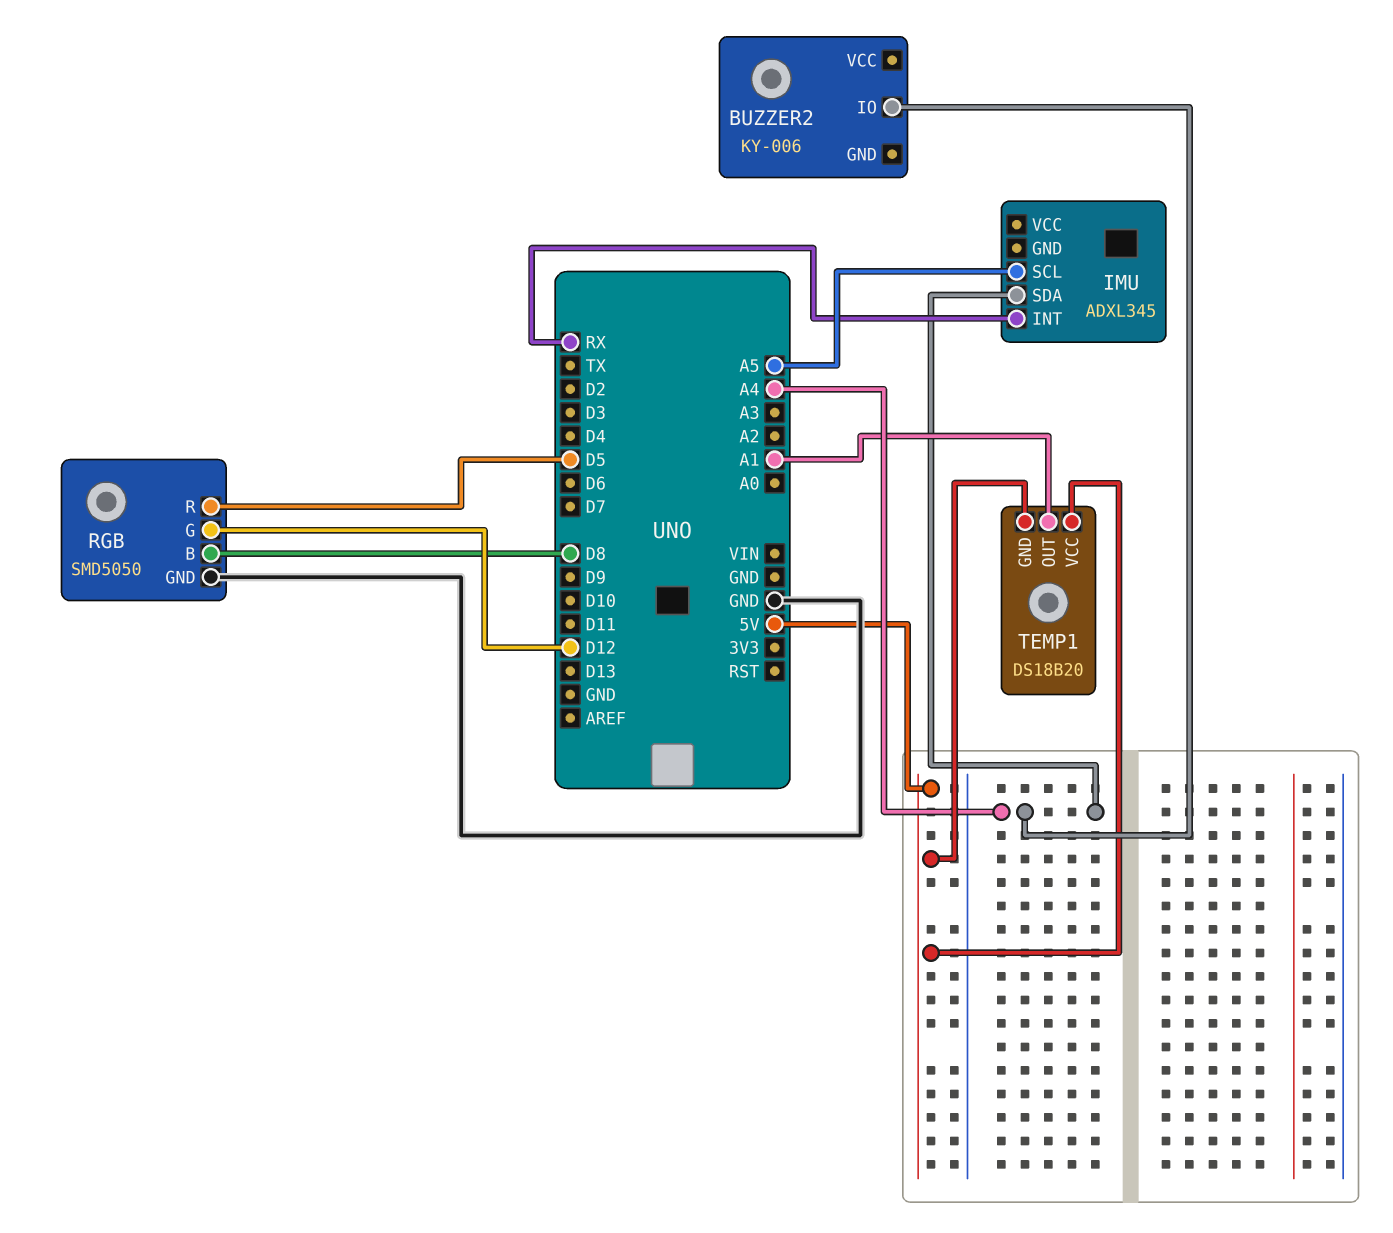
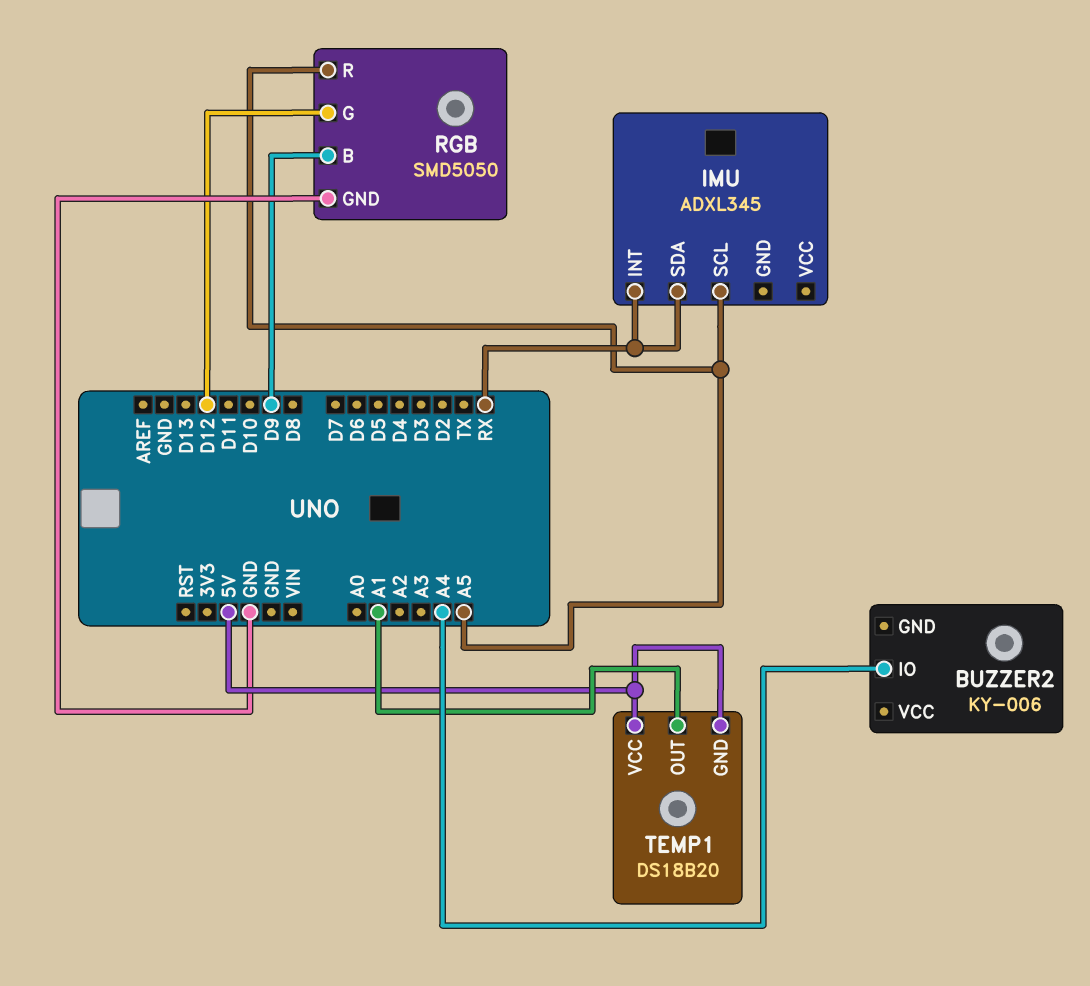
IMU pin SDA: A4 -> RX
RGB pin B: D8 -> D9
RGB pin R: D5 -> A5

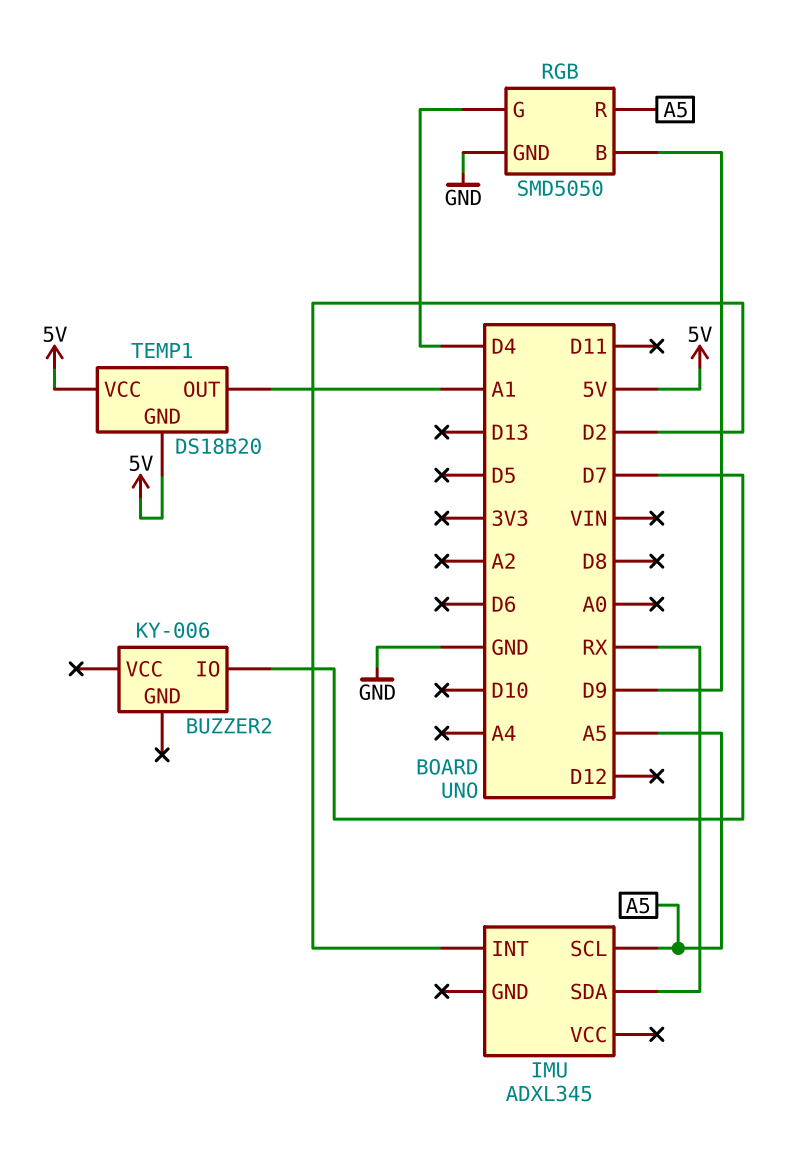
BUZZER2 pin IO: A4 -> D7
IMU pin INT: RX -> D2
RGB pin G: D12 -> D4

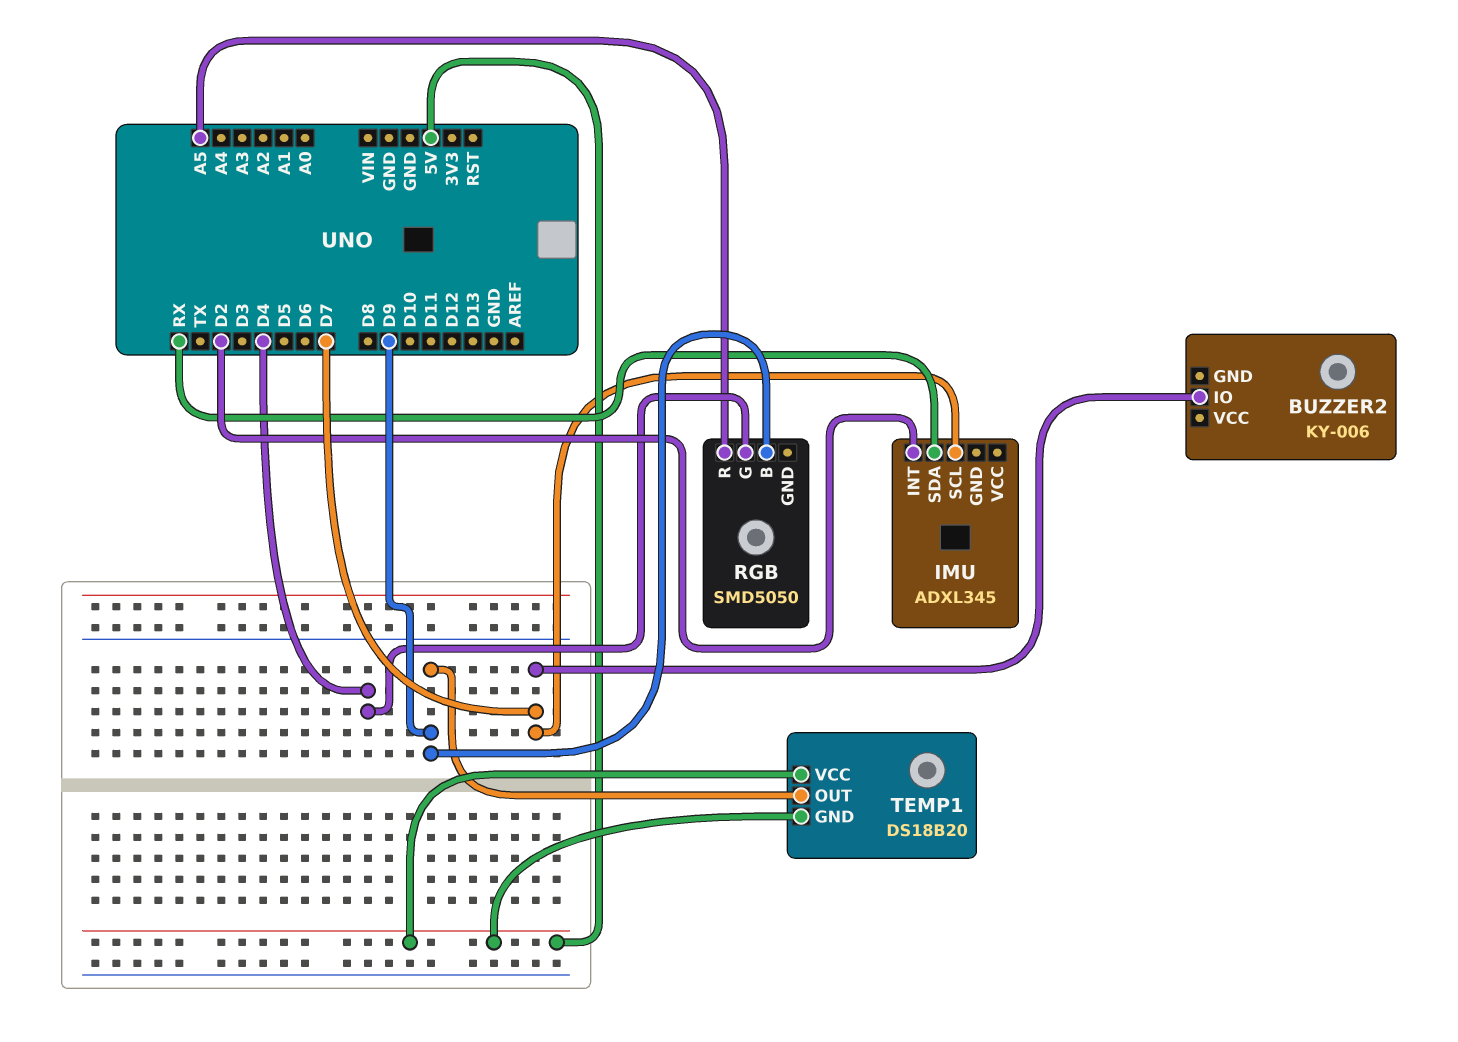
IMU pin SCL: A5 -> D7
RGB pin GND: GND -> none
TEMP1 pin OUT: A1 -> D9

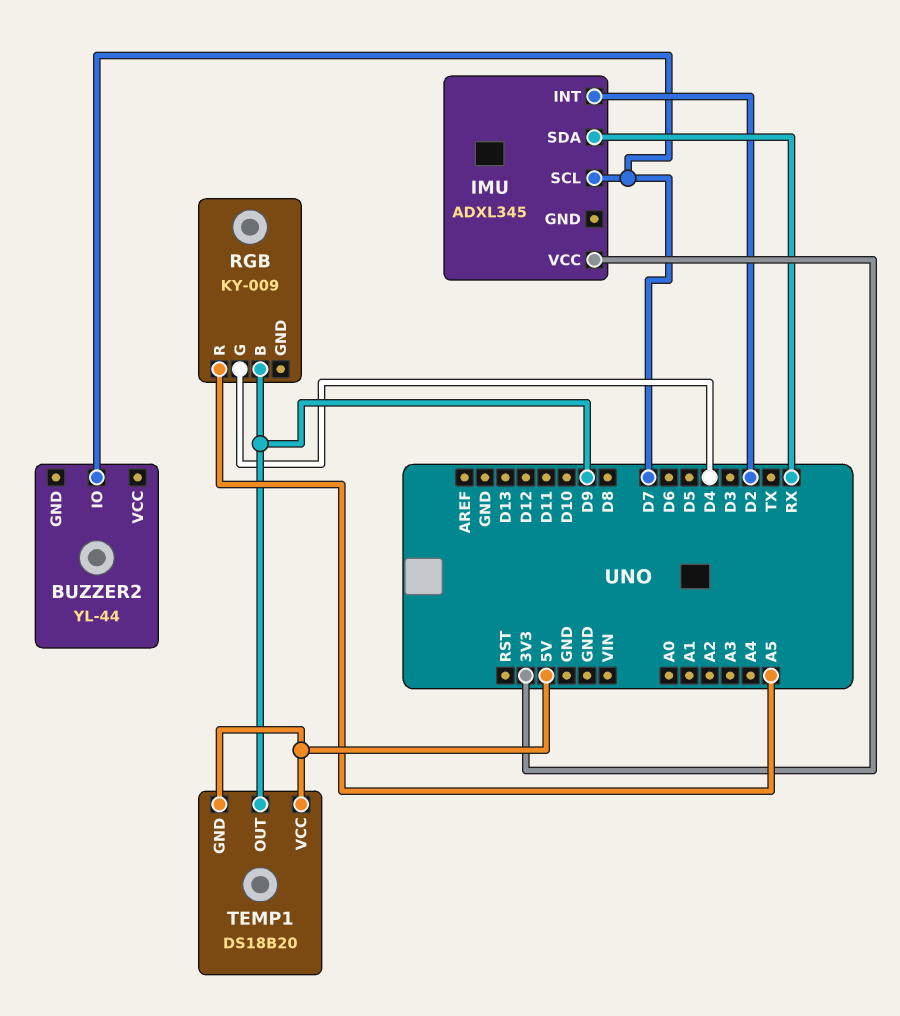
BUZZER2: KY-006 -> YL-44
IMU pin VCC: none -> 3V3
RGB: SMD5050 -> KY-009

